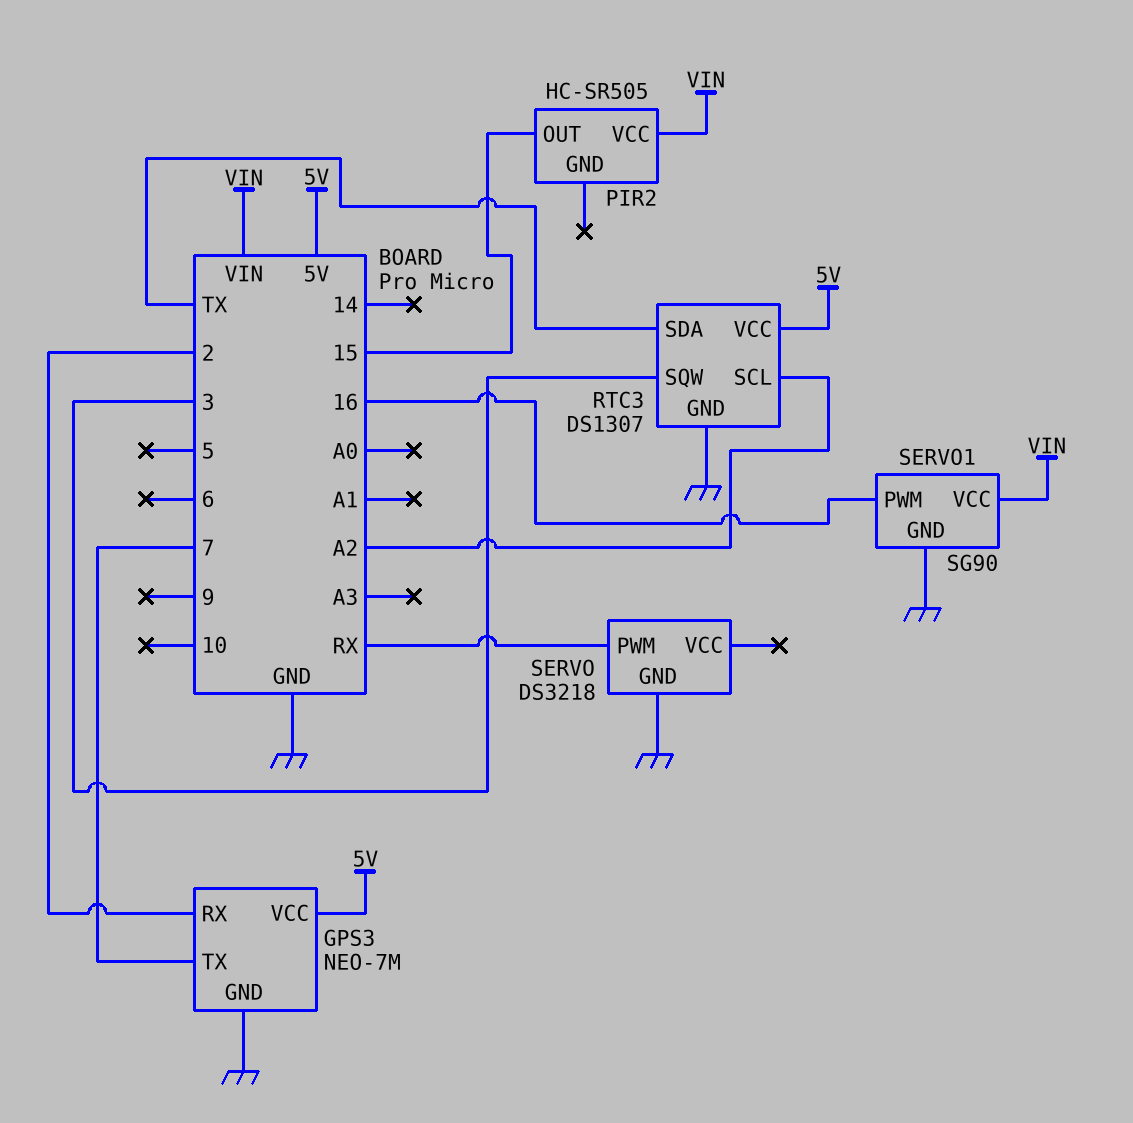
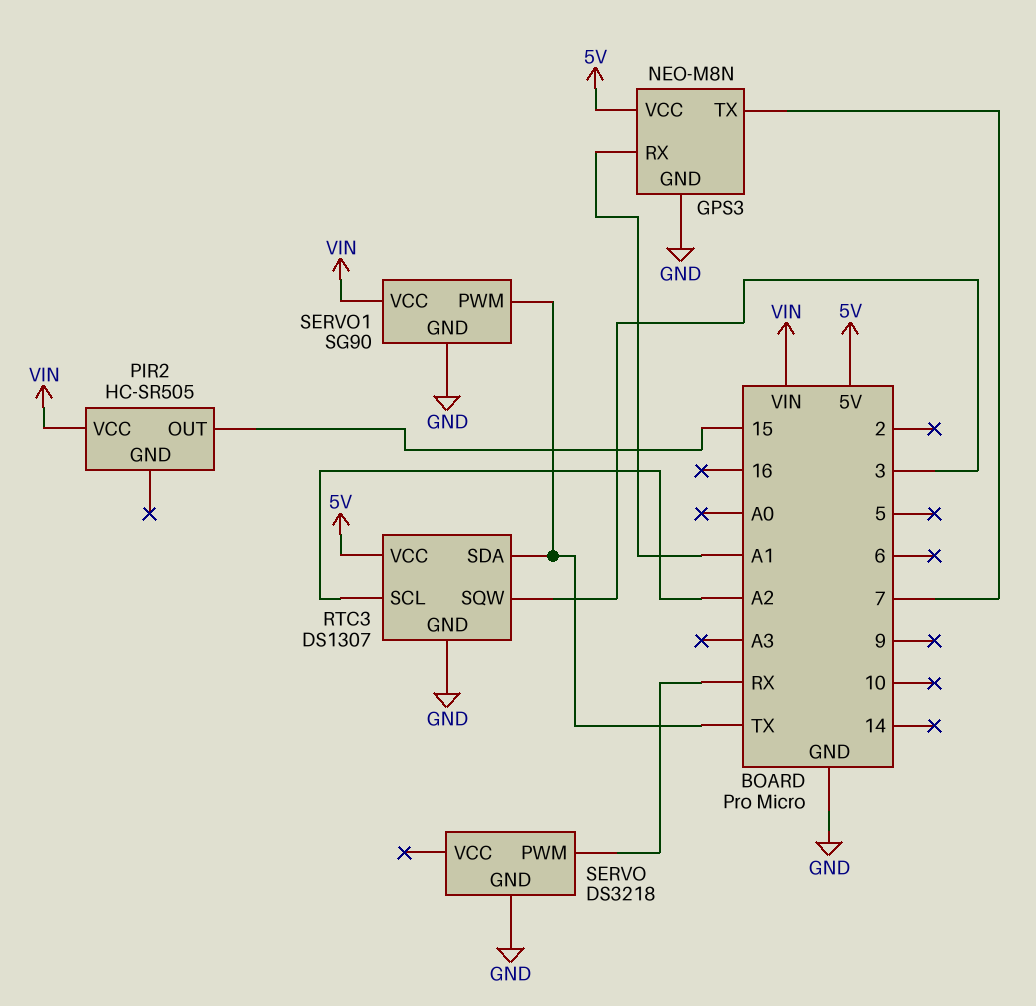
GPS3: NEO-7M -> NEO-M8N
GPS3 pin RX: 2 -> A1
SERVO1 pin PWM: 16 -> TX

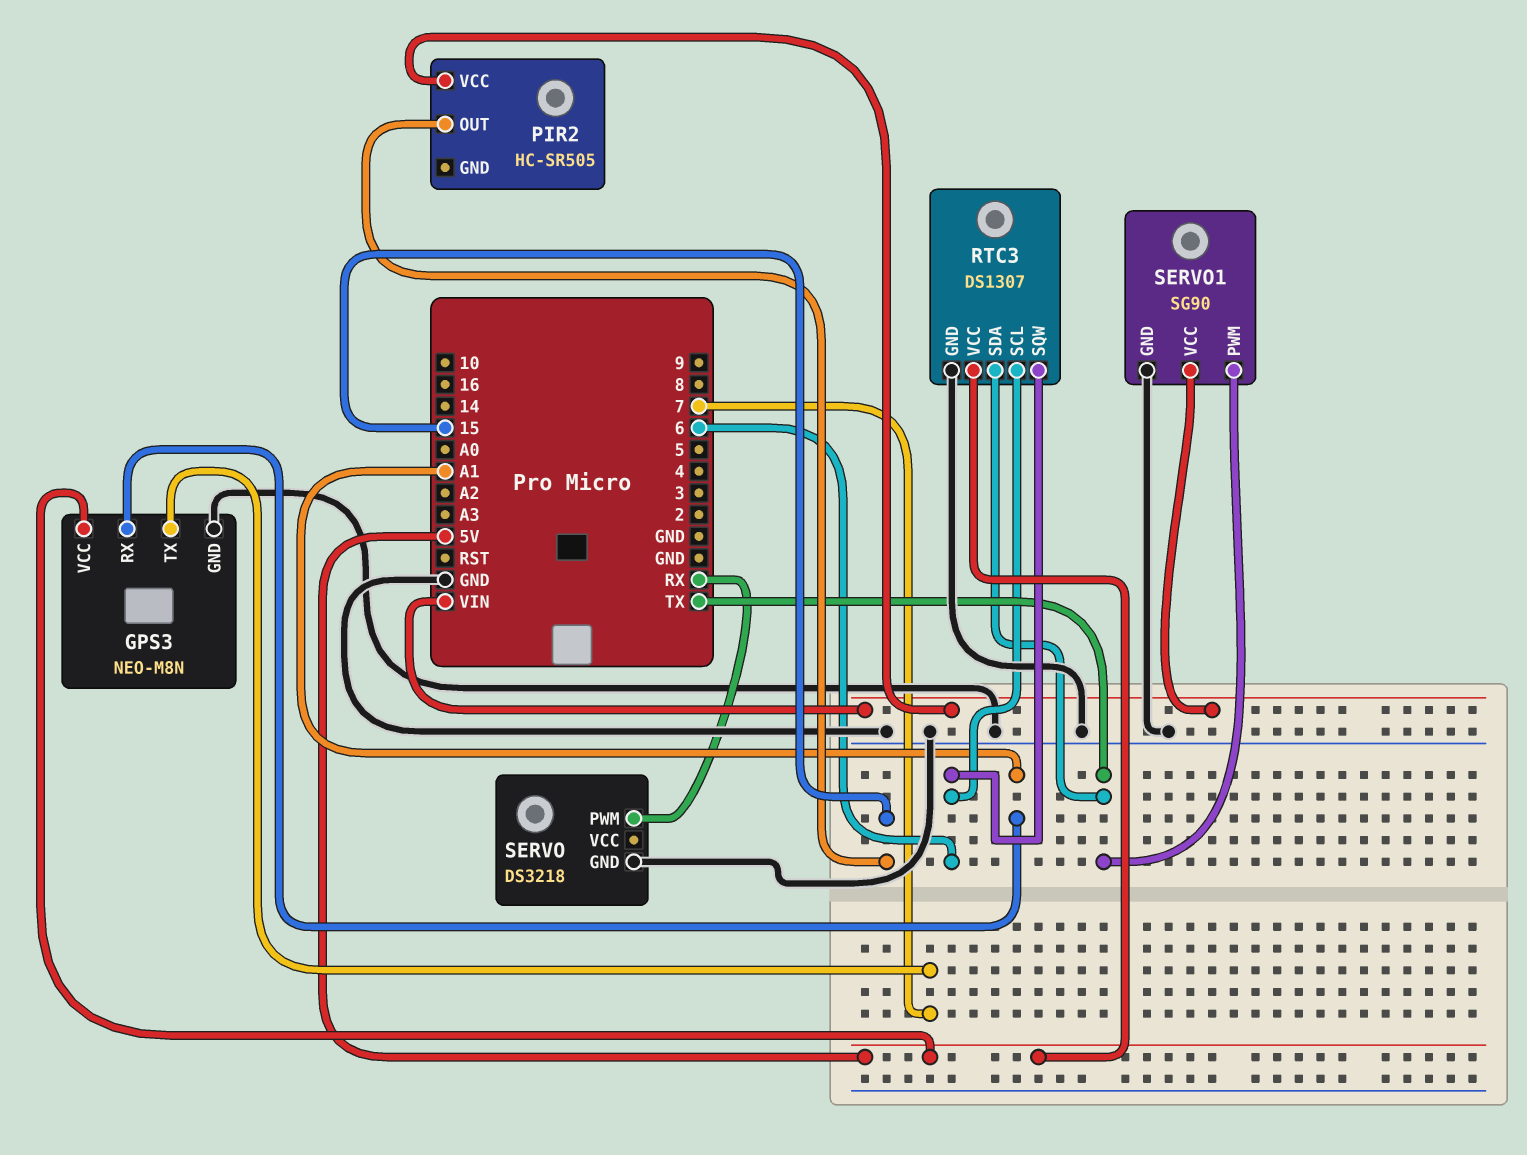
RTC3 pin SCL: A2 -> 6
RTC3 pin SQW: 3 -> 6

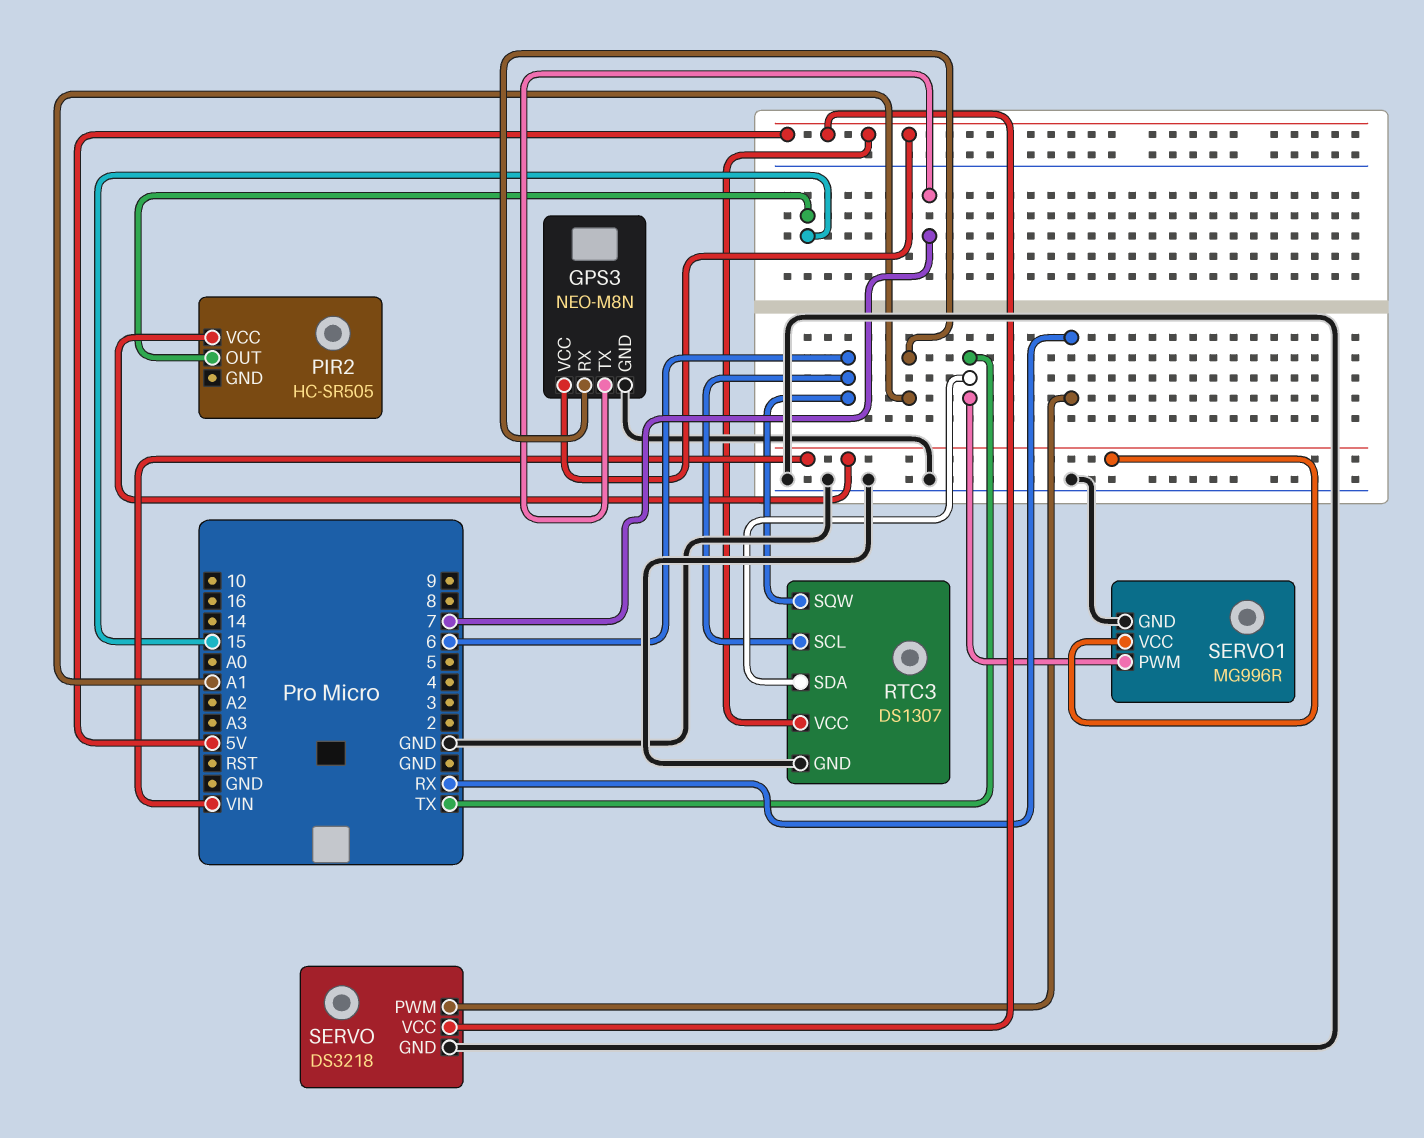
SERVO pin VCC: none -> 5V
SERVO1: SG90 -> MG996R

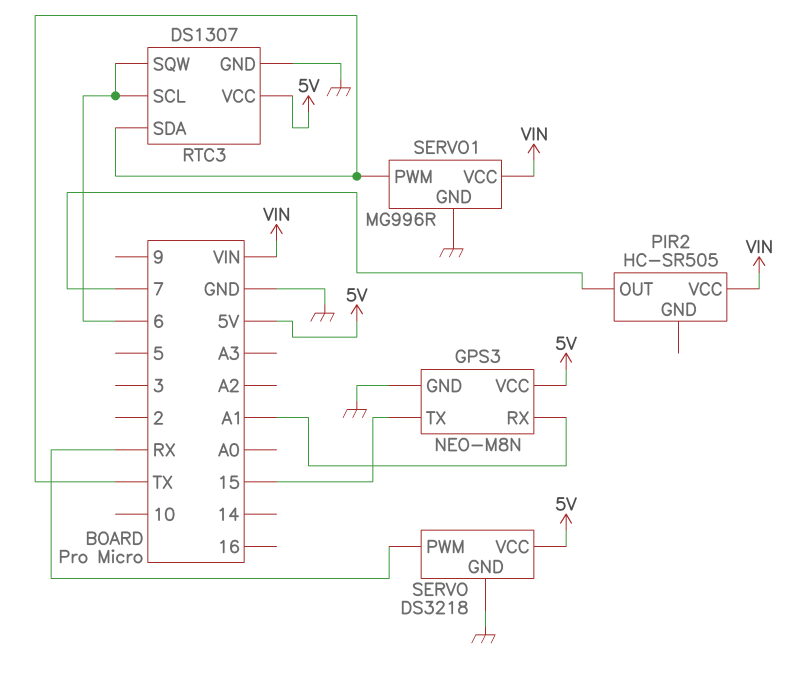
GPS3 pin TX: 7 -> 15
PIR2 pin OUT: 15 -> 7

